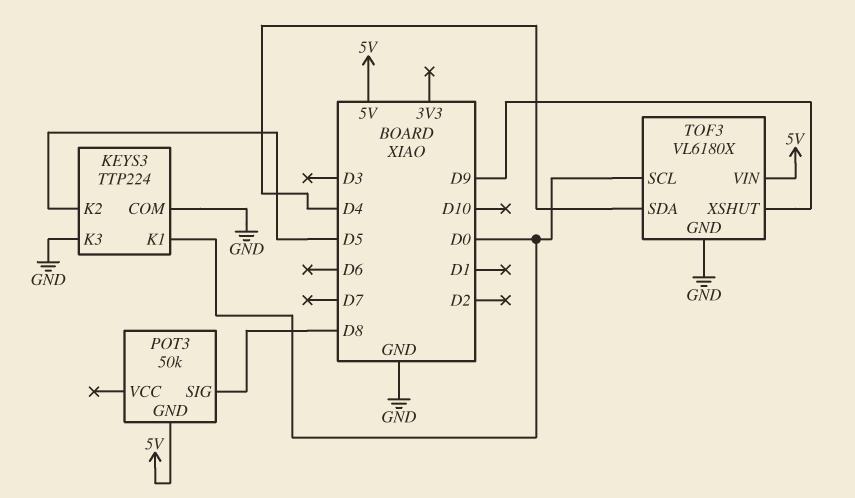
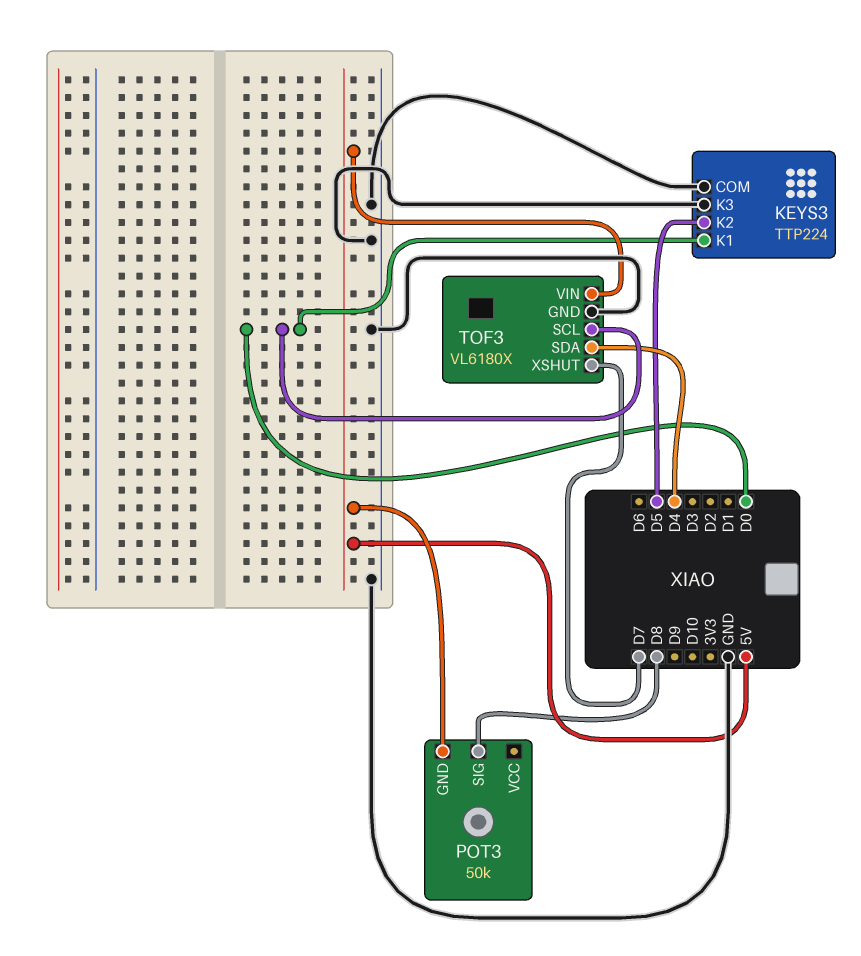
TOF3 pin XSHUT: D9 -> D7

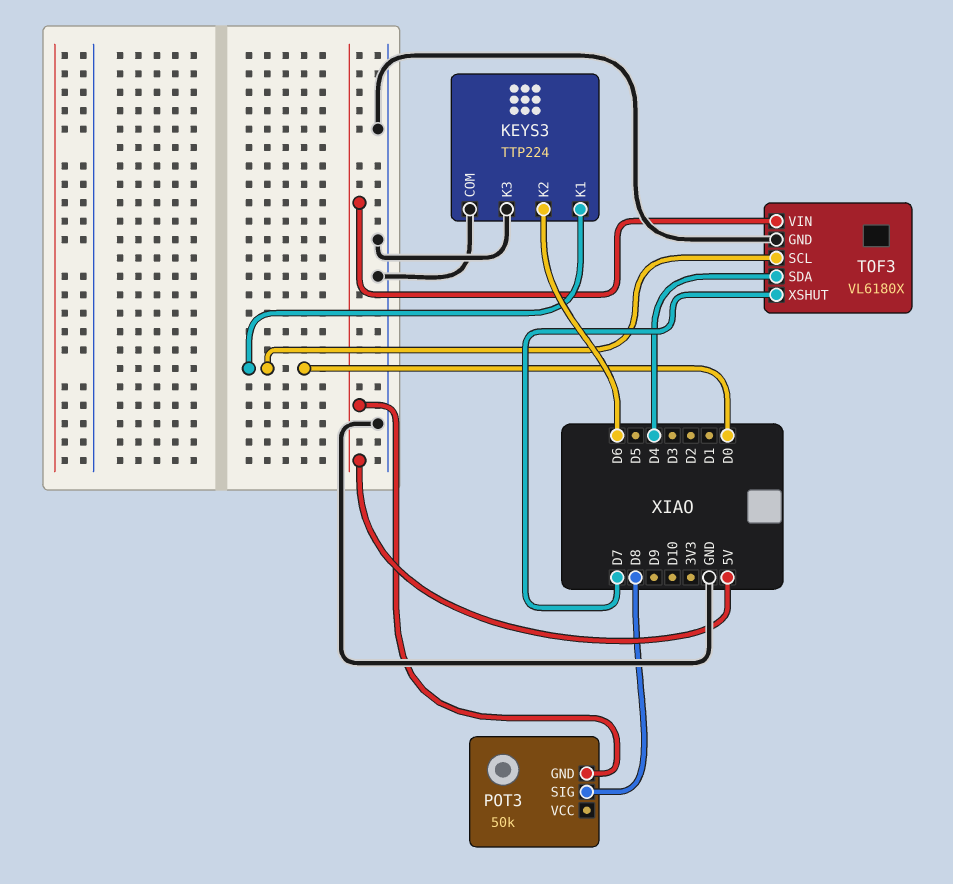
KEYS3 pin K2: D5 -> D6

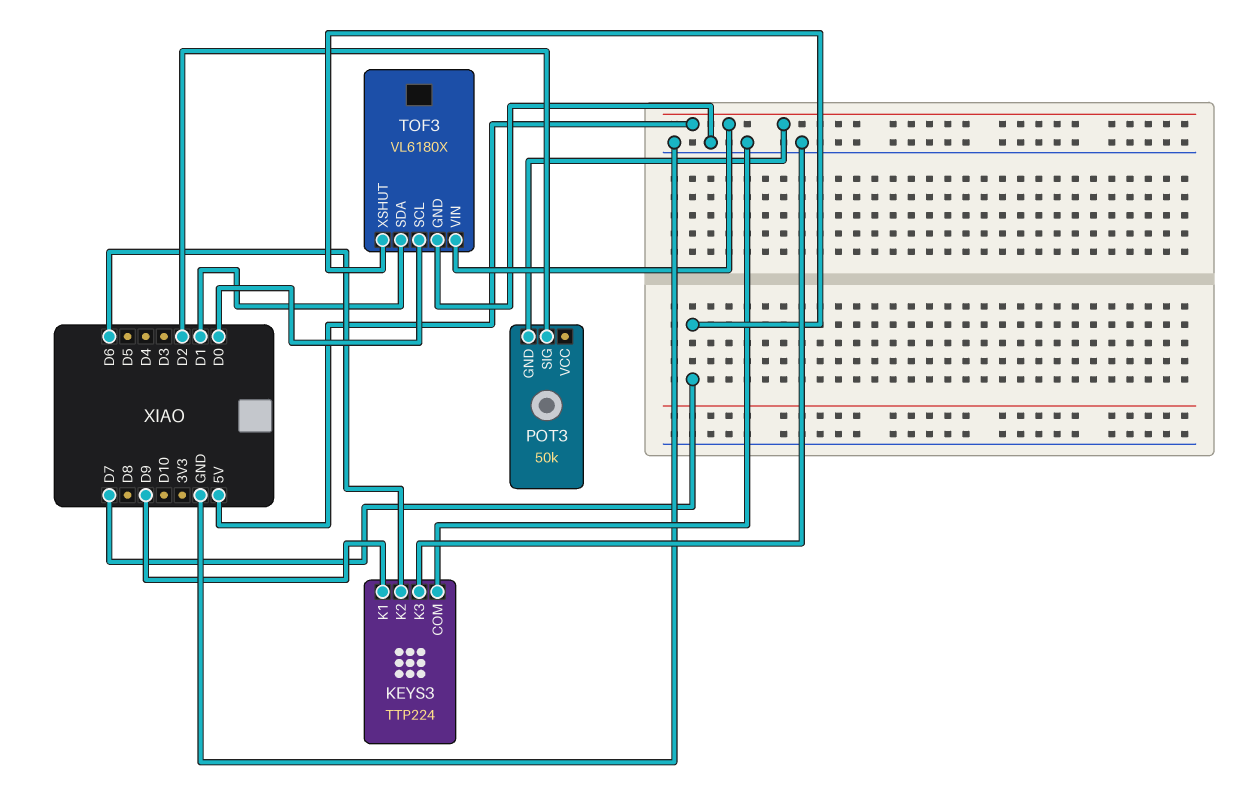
KEYS3 pin K1: D0 -> D9
POT3 pin SIG: D8 -> D2
TOF3 pin SDA: D4 -> D1

